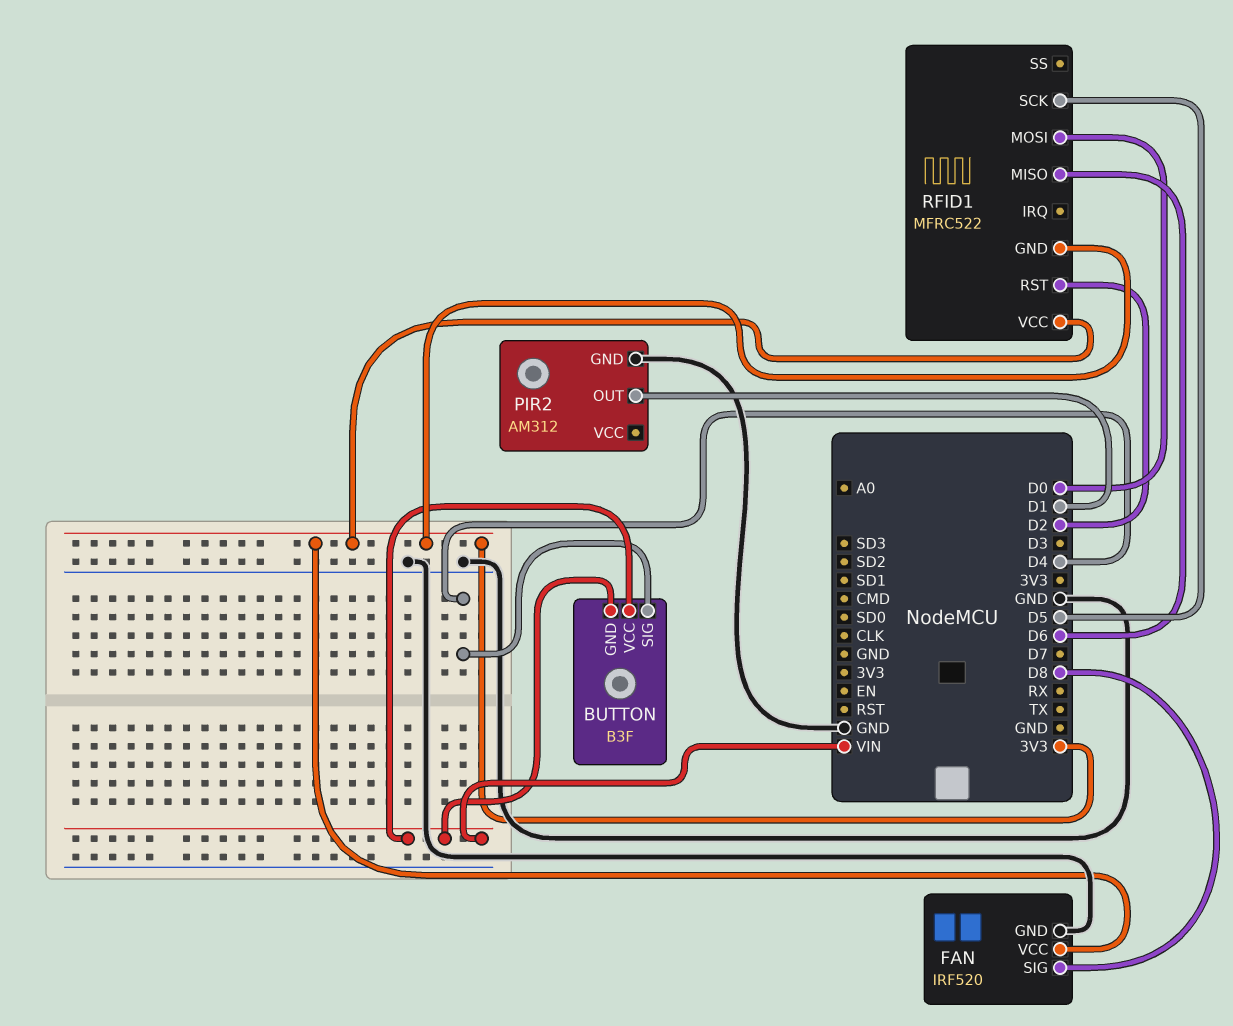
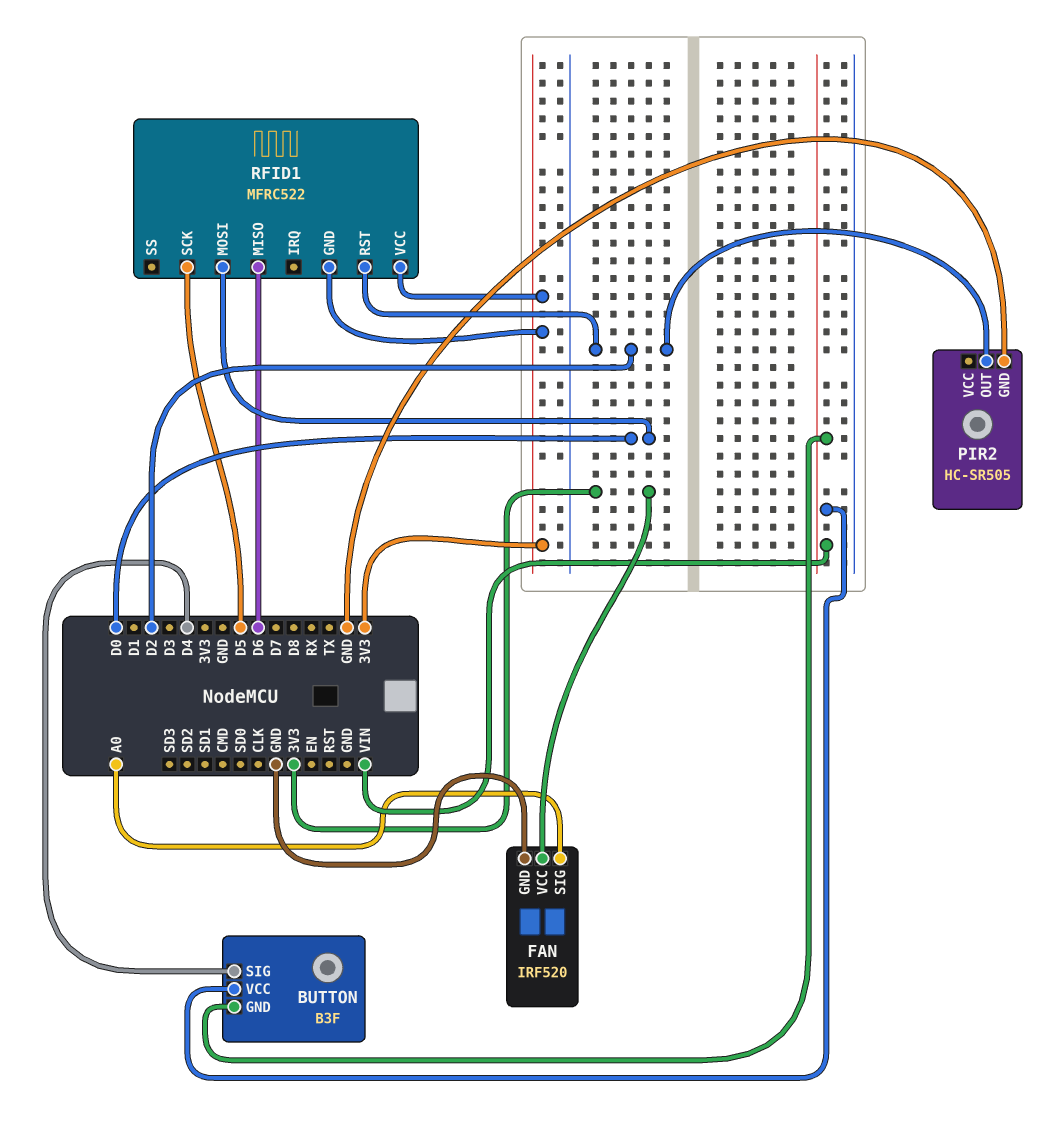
FAN pin SIG: D8 -> A0
PIR2: AM312 -> HC-SR505
PIR2 pin OUT: D1 -> D2

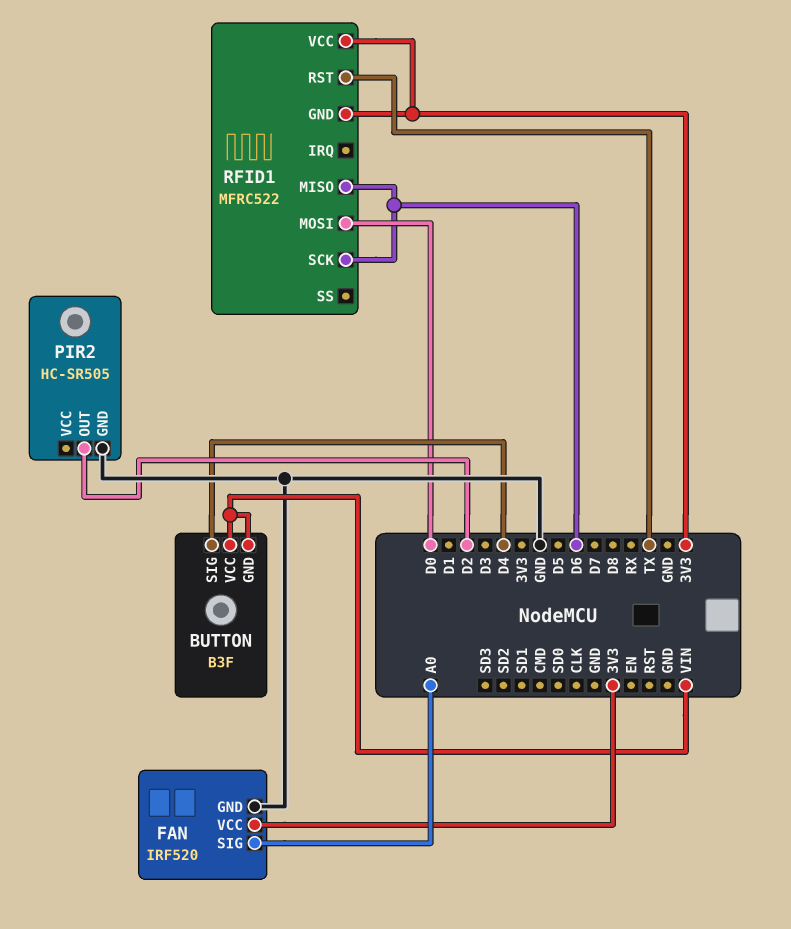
RFID1 pin RST: D2 -> TX
RFID1 pin SCK: D5 -> D6

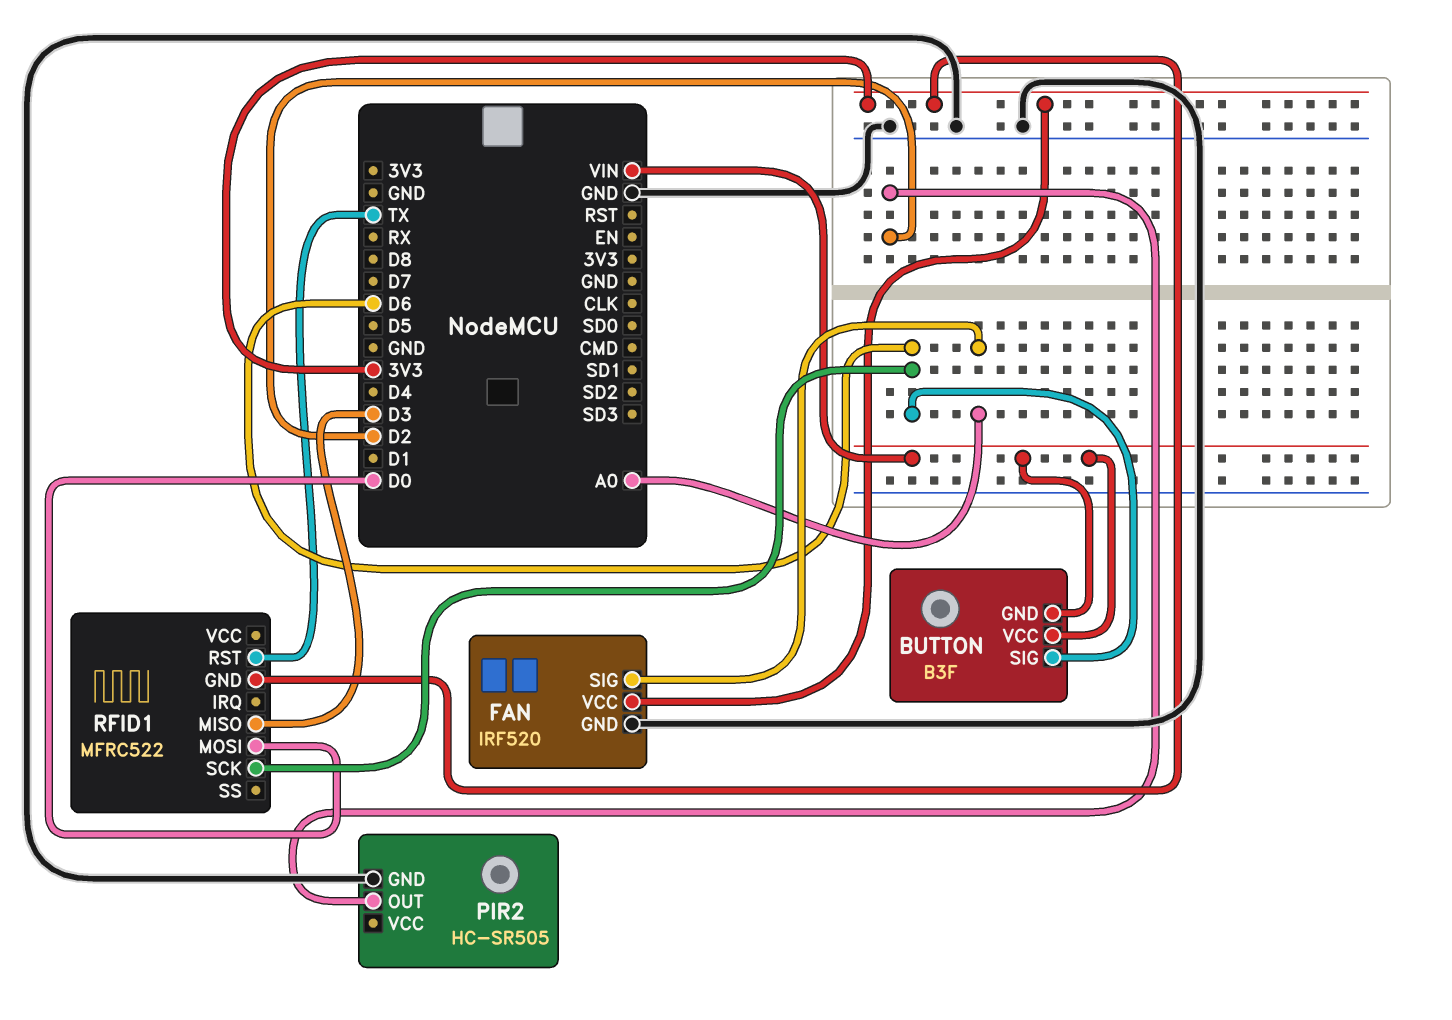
BUTTON pin SIG: D4 -> D6
RFID1 pin MISO: D6 -> D3
RFID1 pin VCC: 3V3 -> none

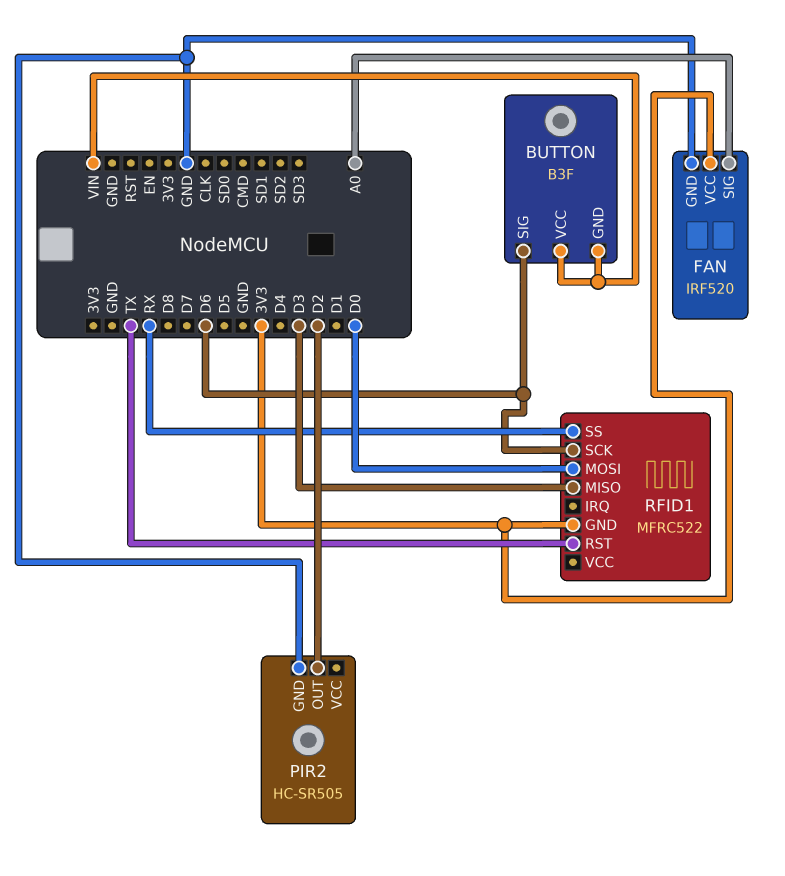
RFID1 pin SS: none -> RX

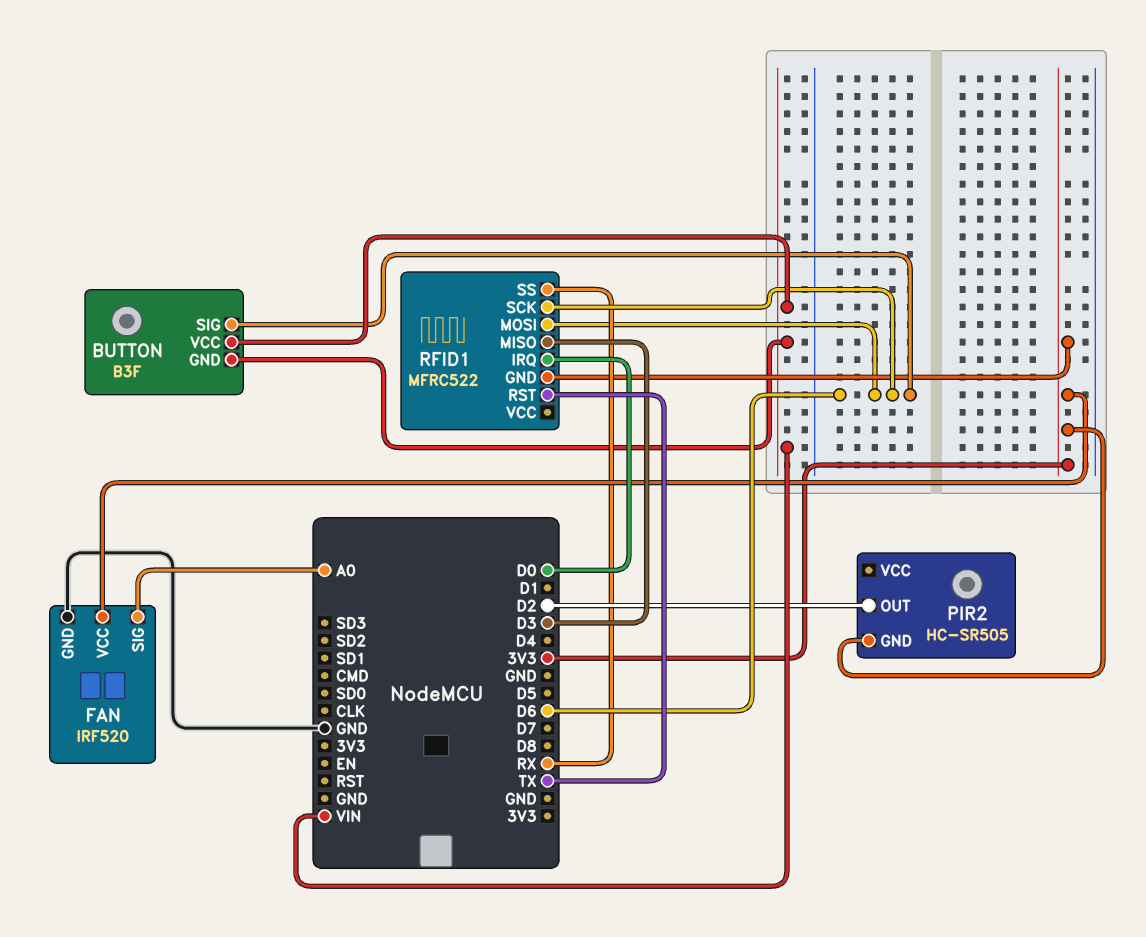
PIR2 pin GND: GND -> 3V3
RFID1 pin IRQ: none -> D0
RFID1 pin MOSI: D0 -> D6

